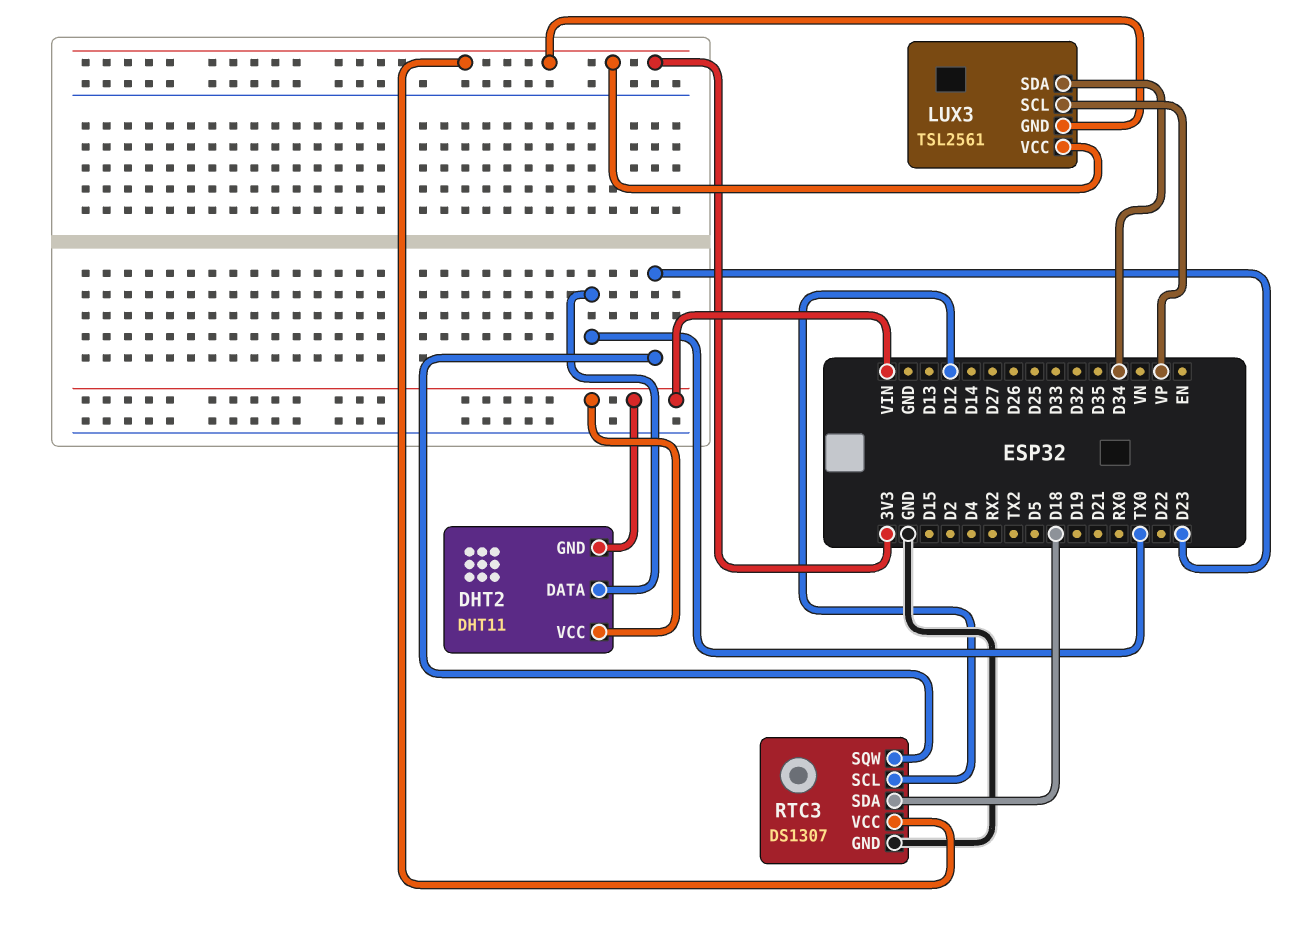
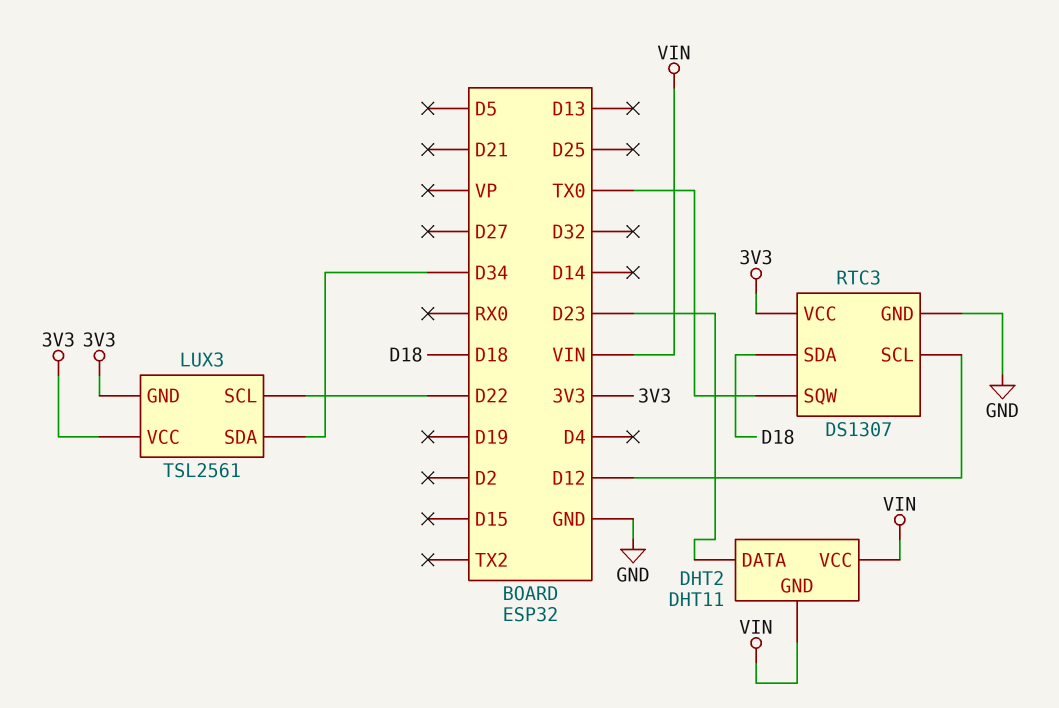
DHT2 pin DATA: TX0 -> D23
LUX3 pin SCL: VP -> D22
RTC3 pin SQW: D23 -> TX0

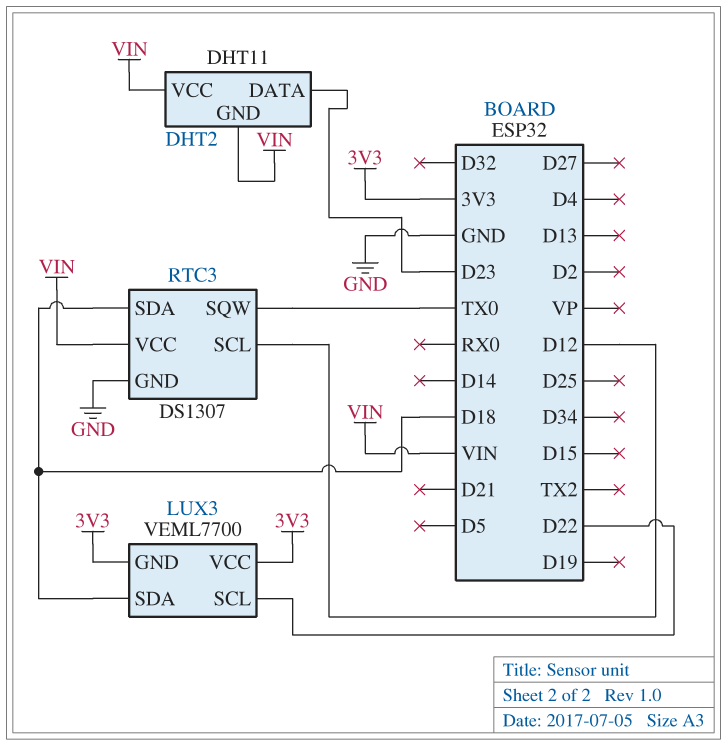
LUX3: TSL2561 -> VEML7700
LUX3 pin SDA: D34 -> D18
RTC3 pin VCC: 3V3 -> VIN

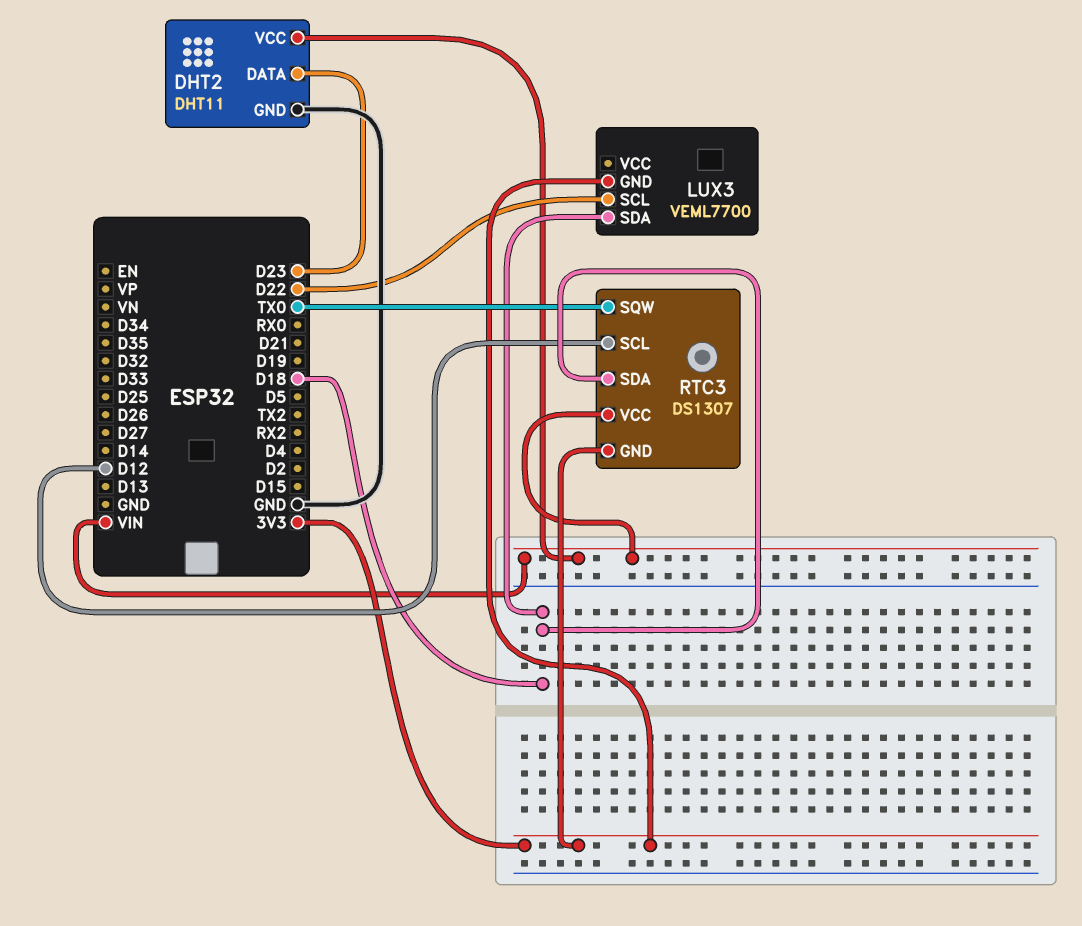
DHT2 pin GND: VIN -> GND
LUX3 pin VCC: 3V3 -> none
RTC3 pin GND: GND -> 3V3

